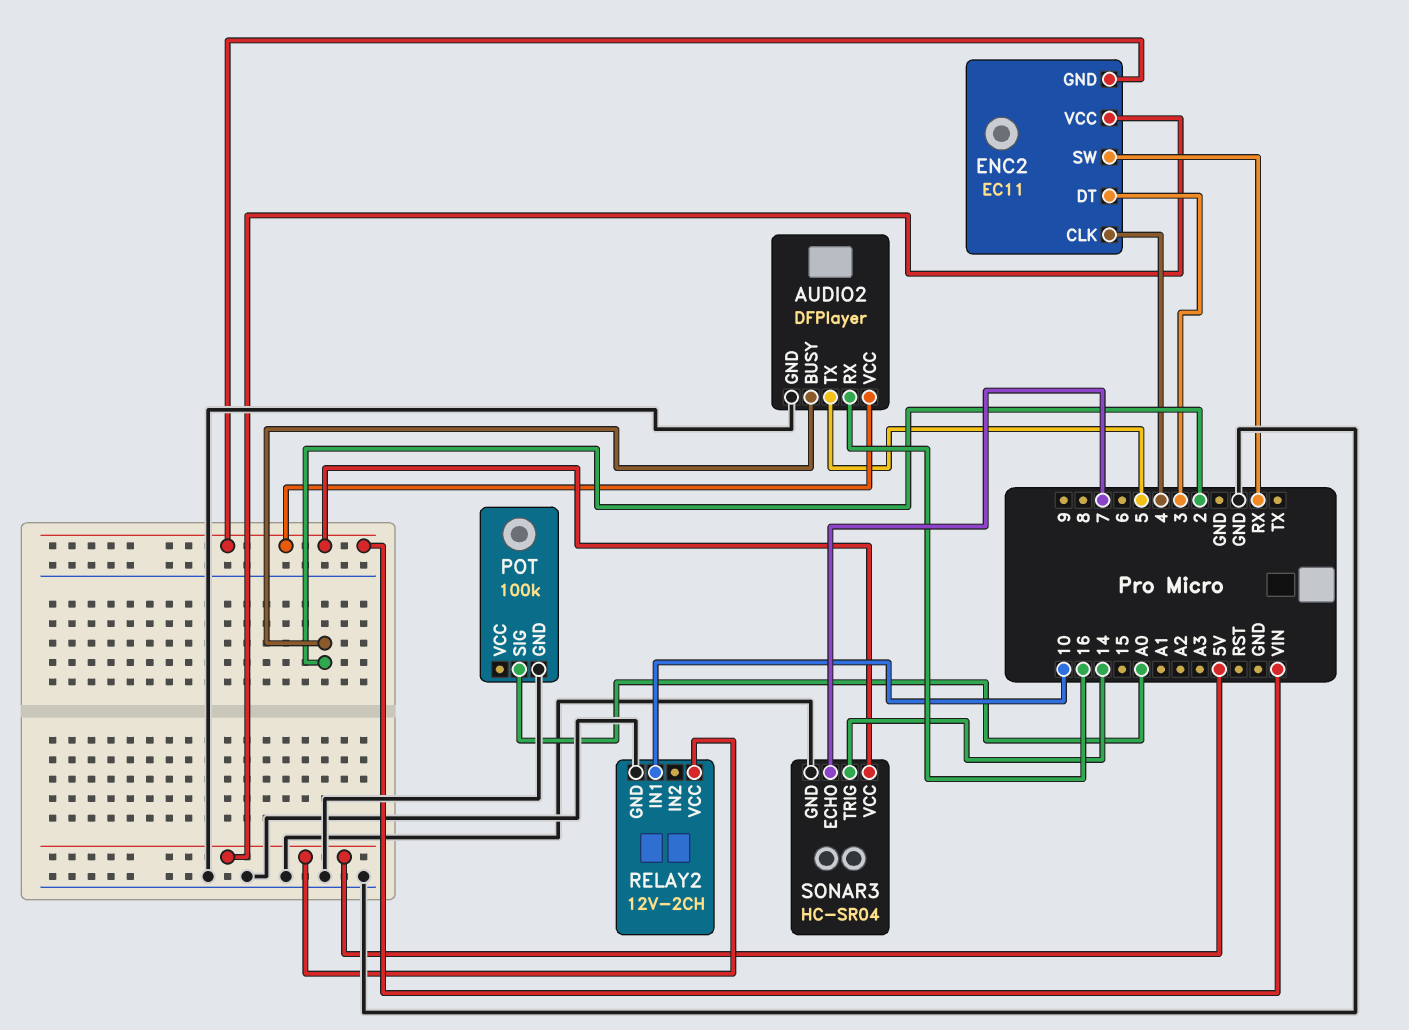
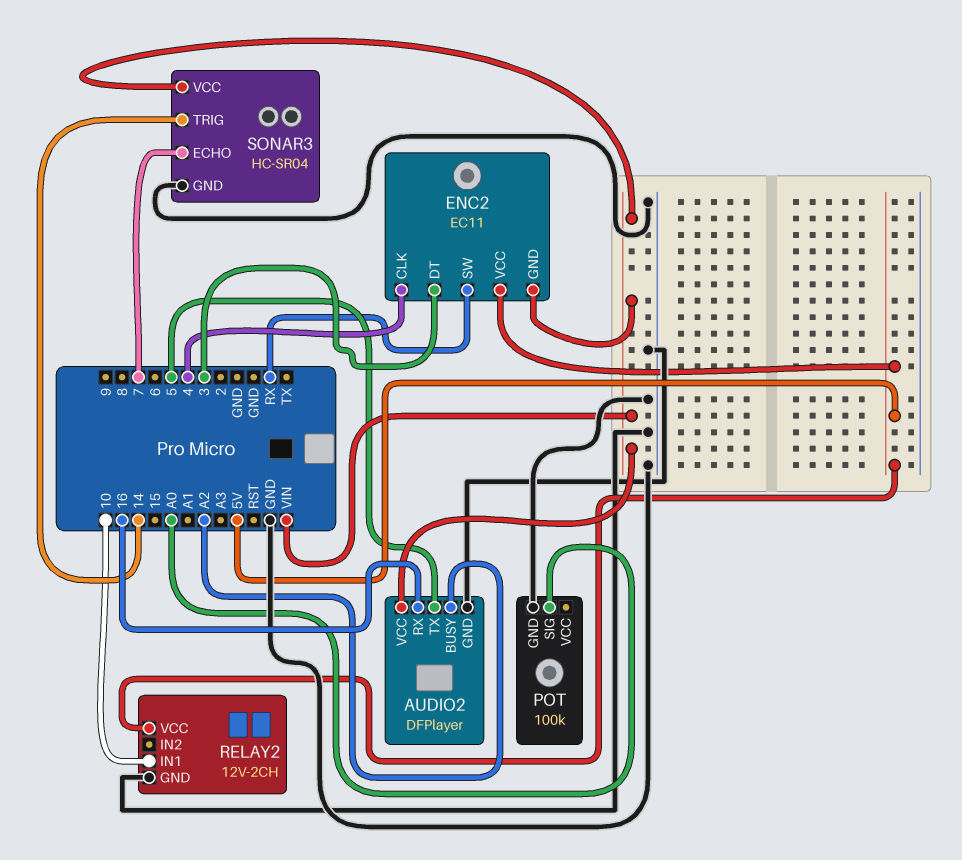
AUDIO2 pin BUSY: 2 -> A2

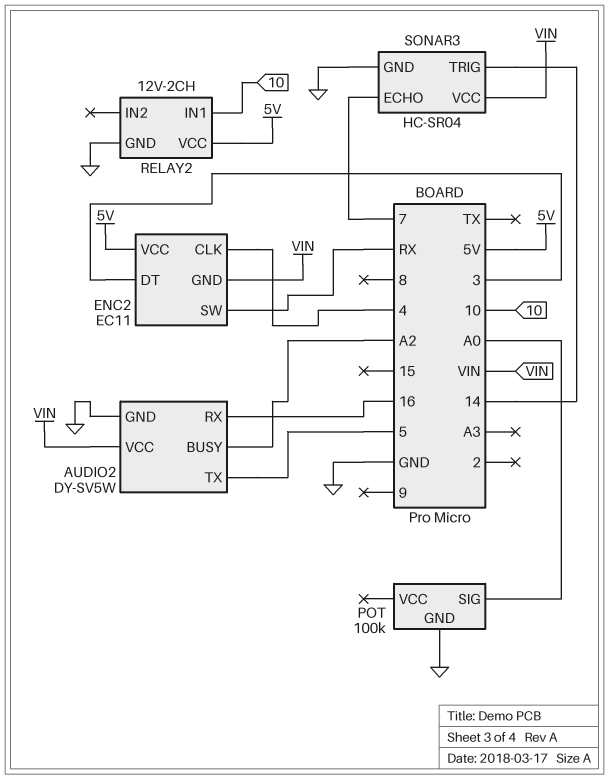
AUDIO2: DFPlayer -> DY-SV5W

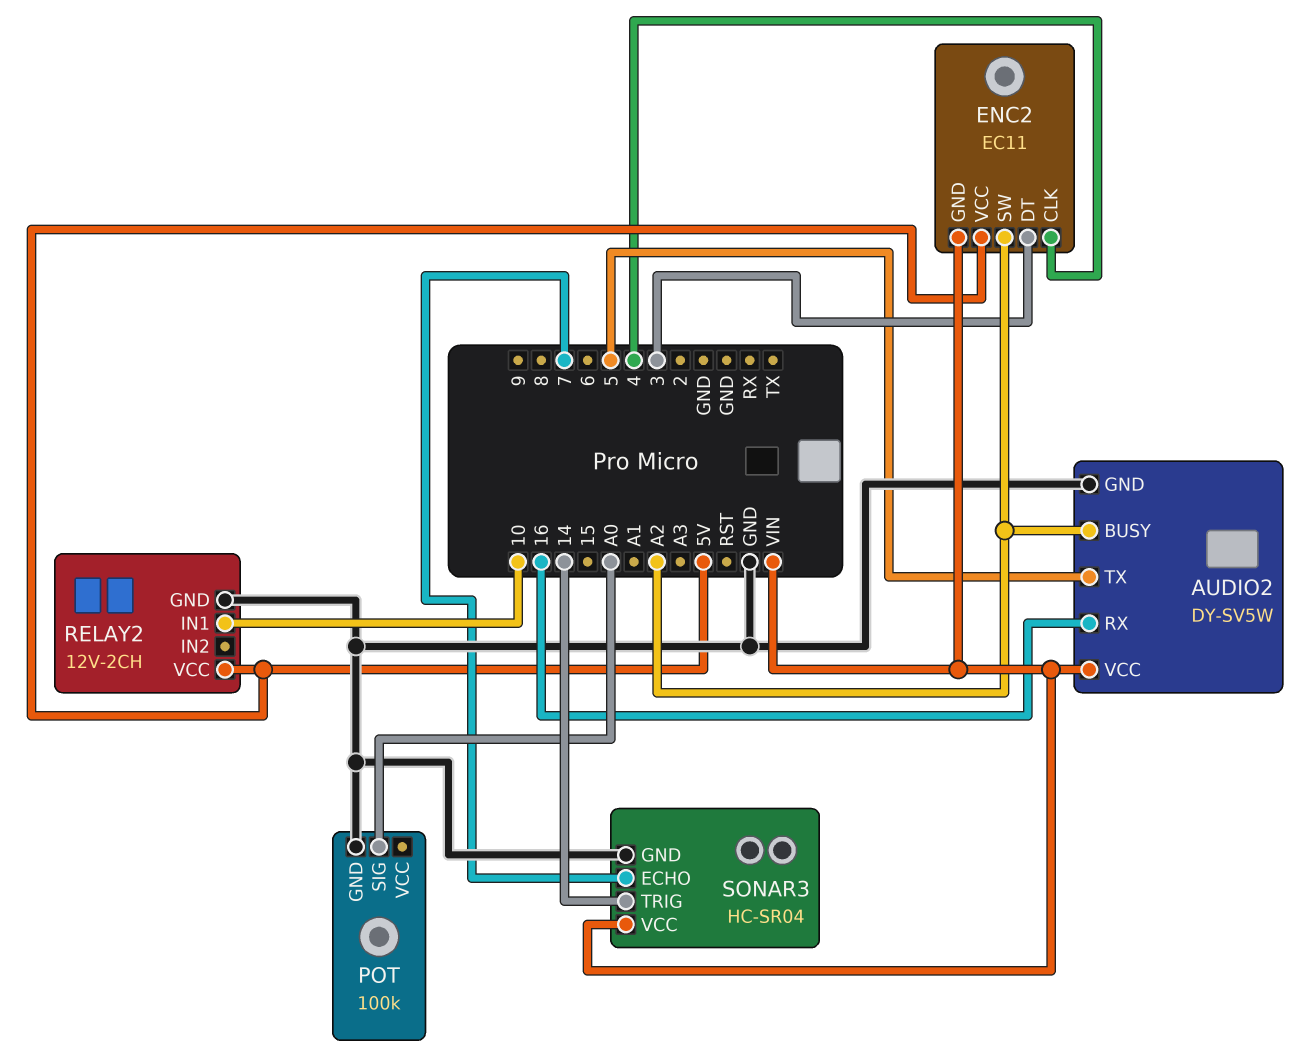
ENC2 pin SW: RX -> A2

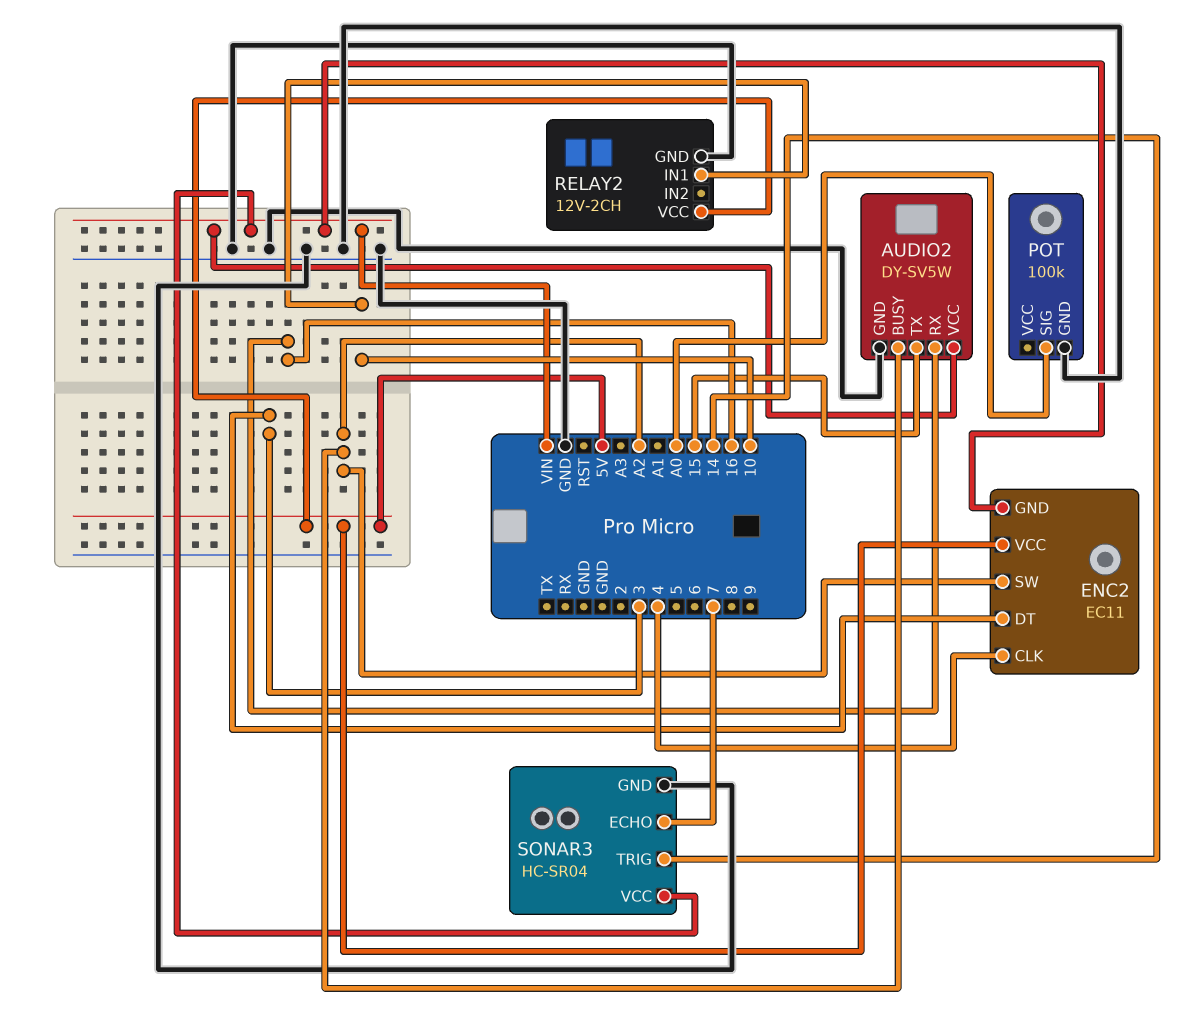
AUDIO2 pin TX: 5 -> 15

